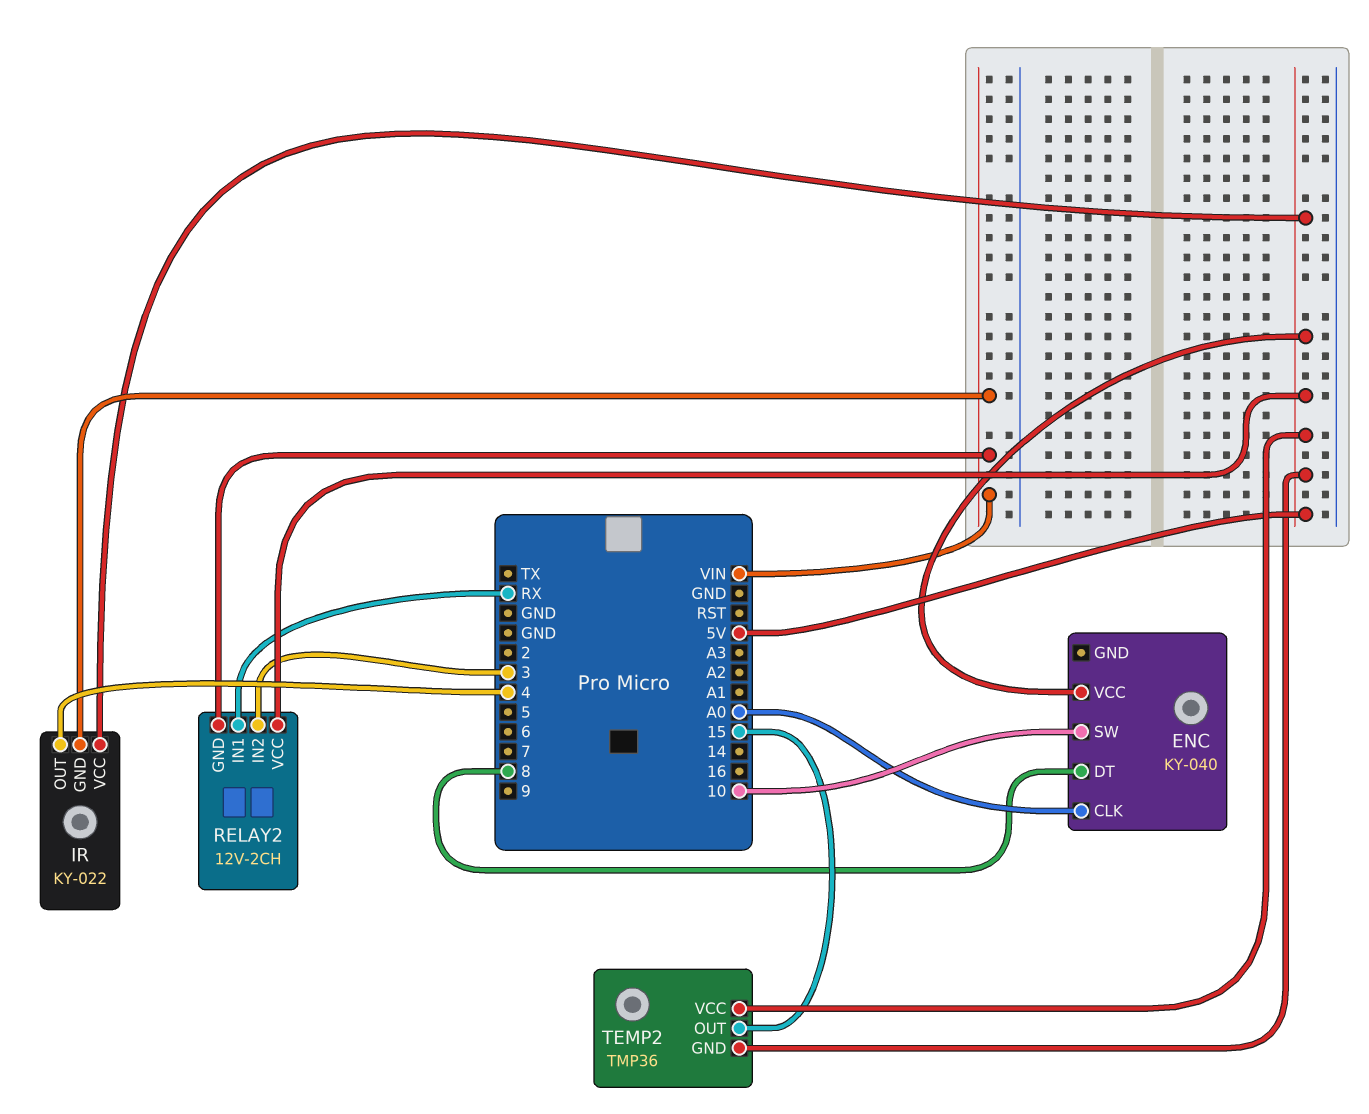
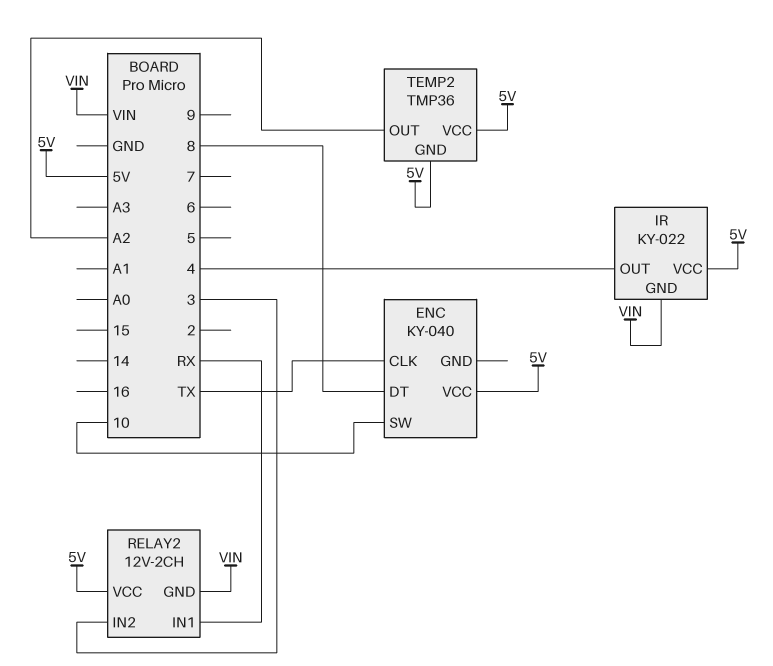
ENC pin CLK: A0 -> TX
TEMP2 pin OUT: 15 -> A2

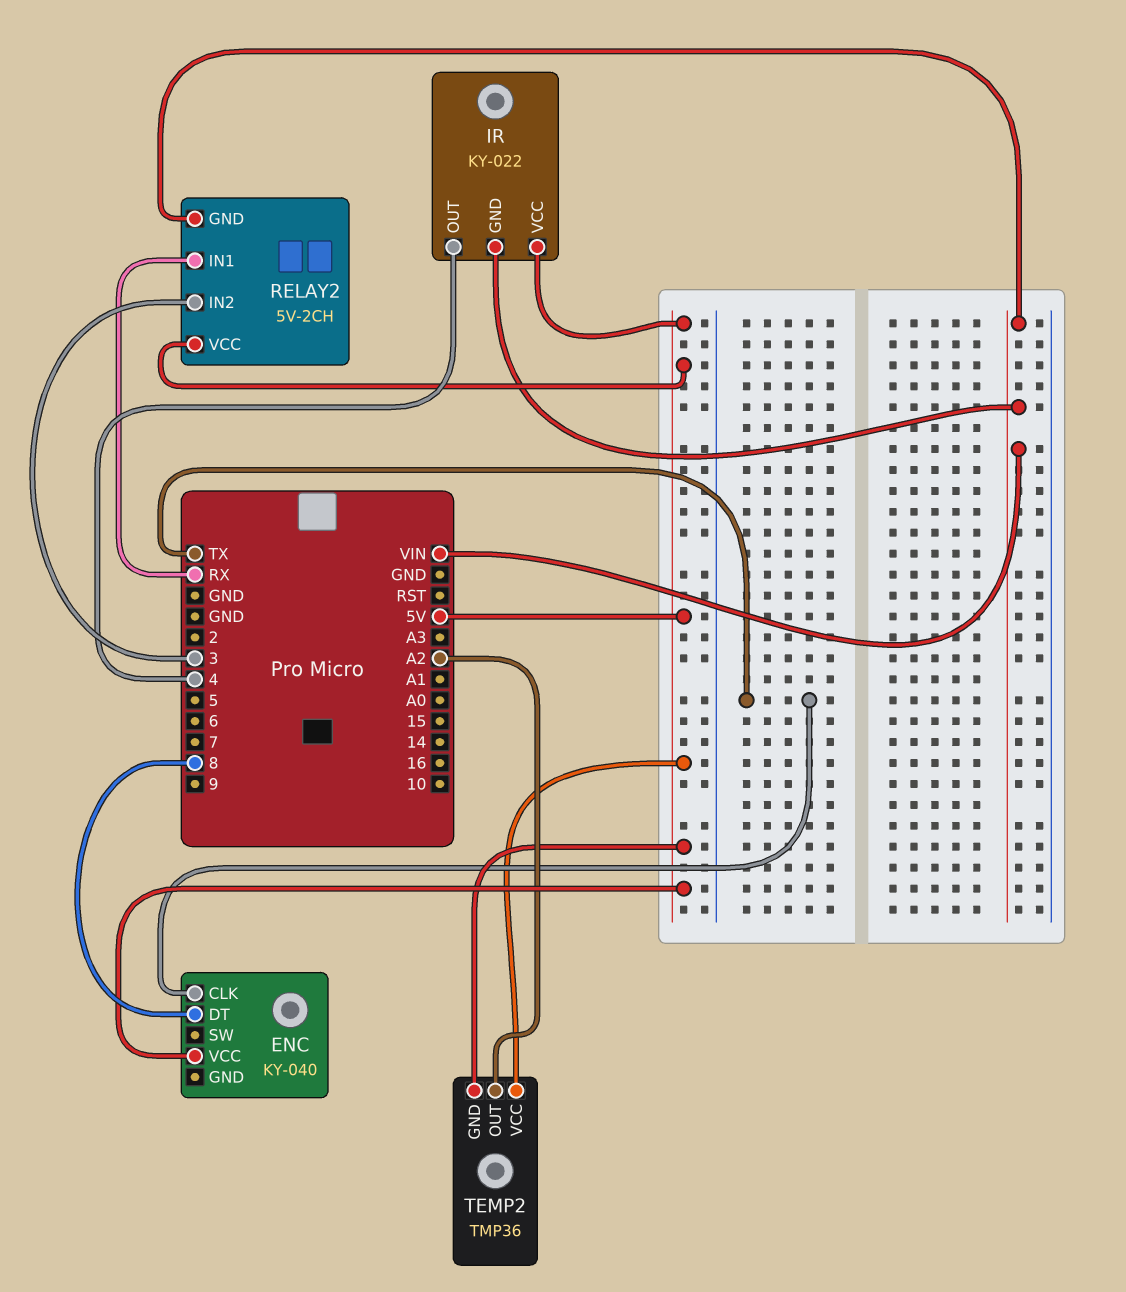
ENC pin SW: 10 -> none
RELAY2: 12V-2CH -> 5V-2CH

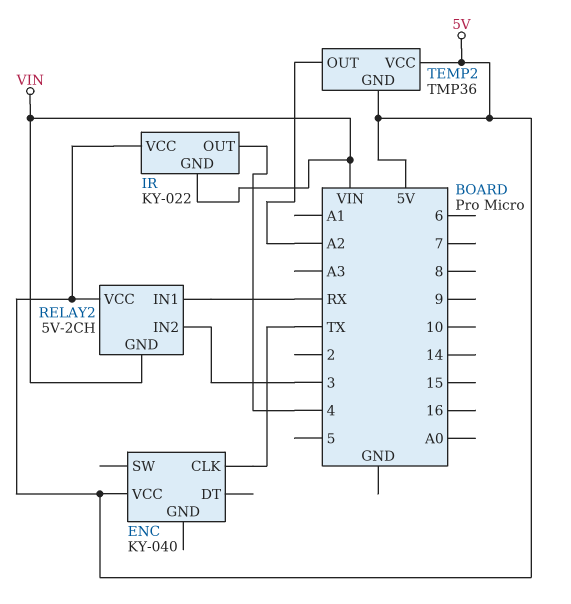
ENC pin DT: 8 -> none

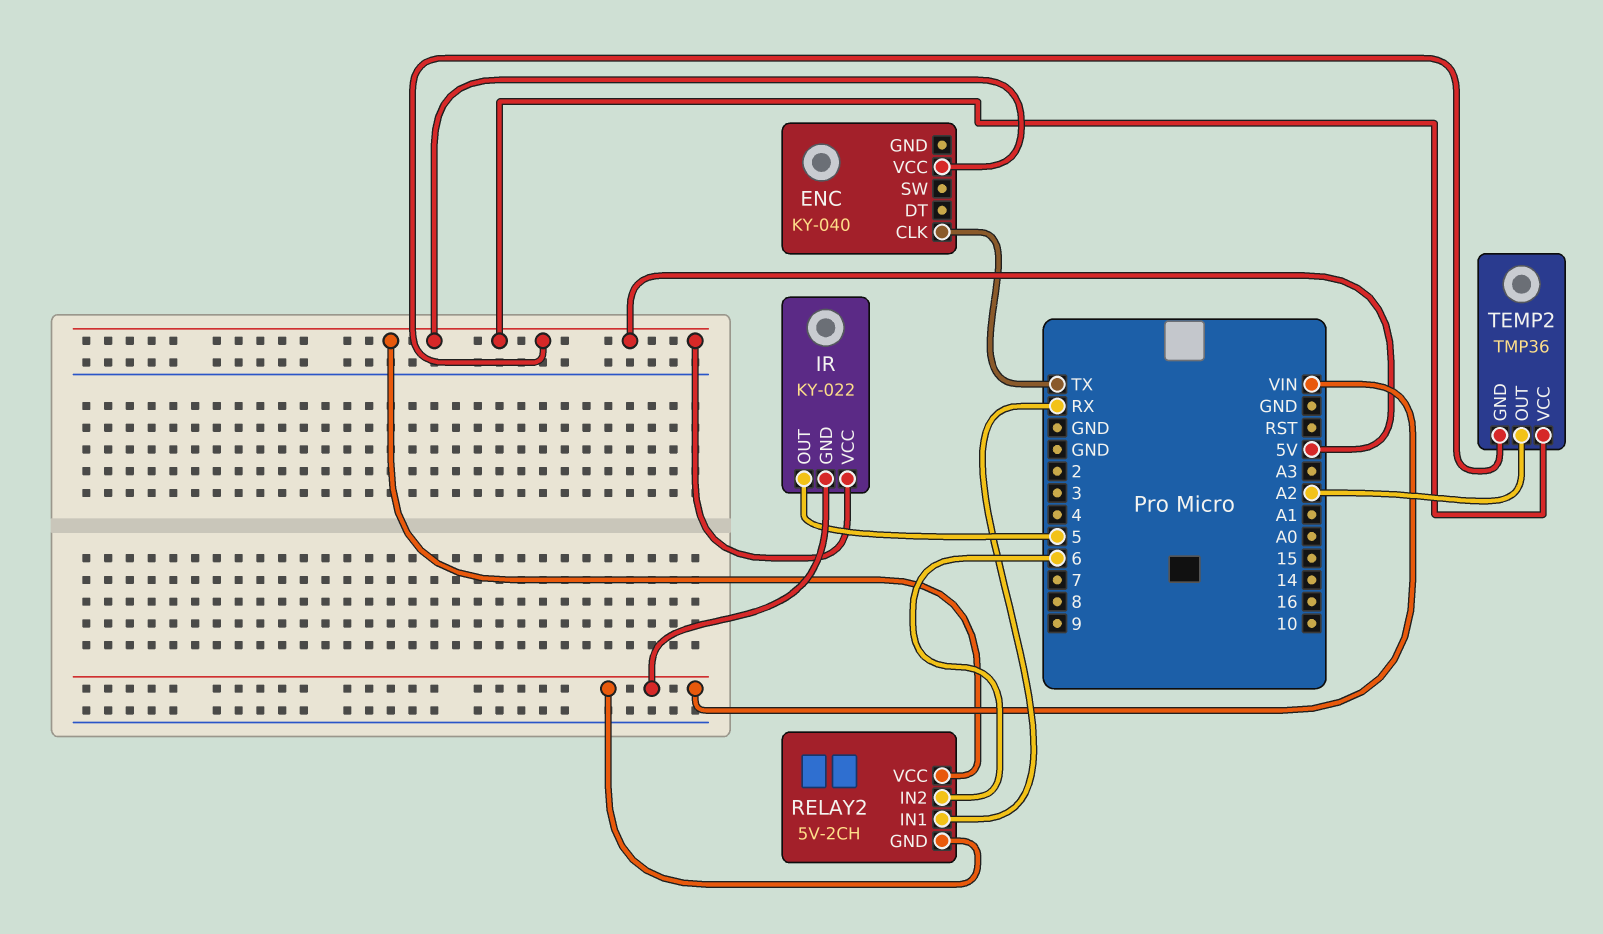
IR pin OUT: 4 -> 5
RELAY2 pin IN2: 3 -> 6

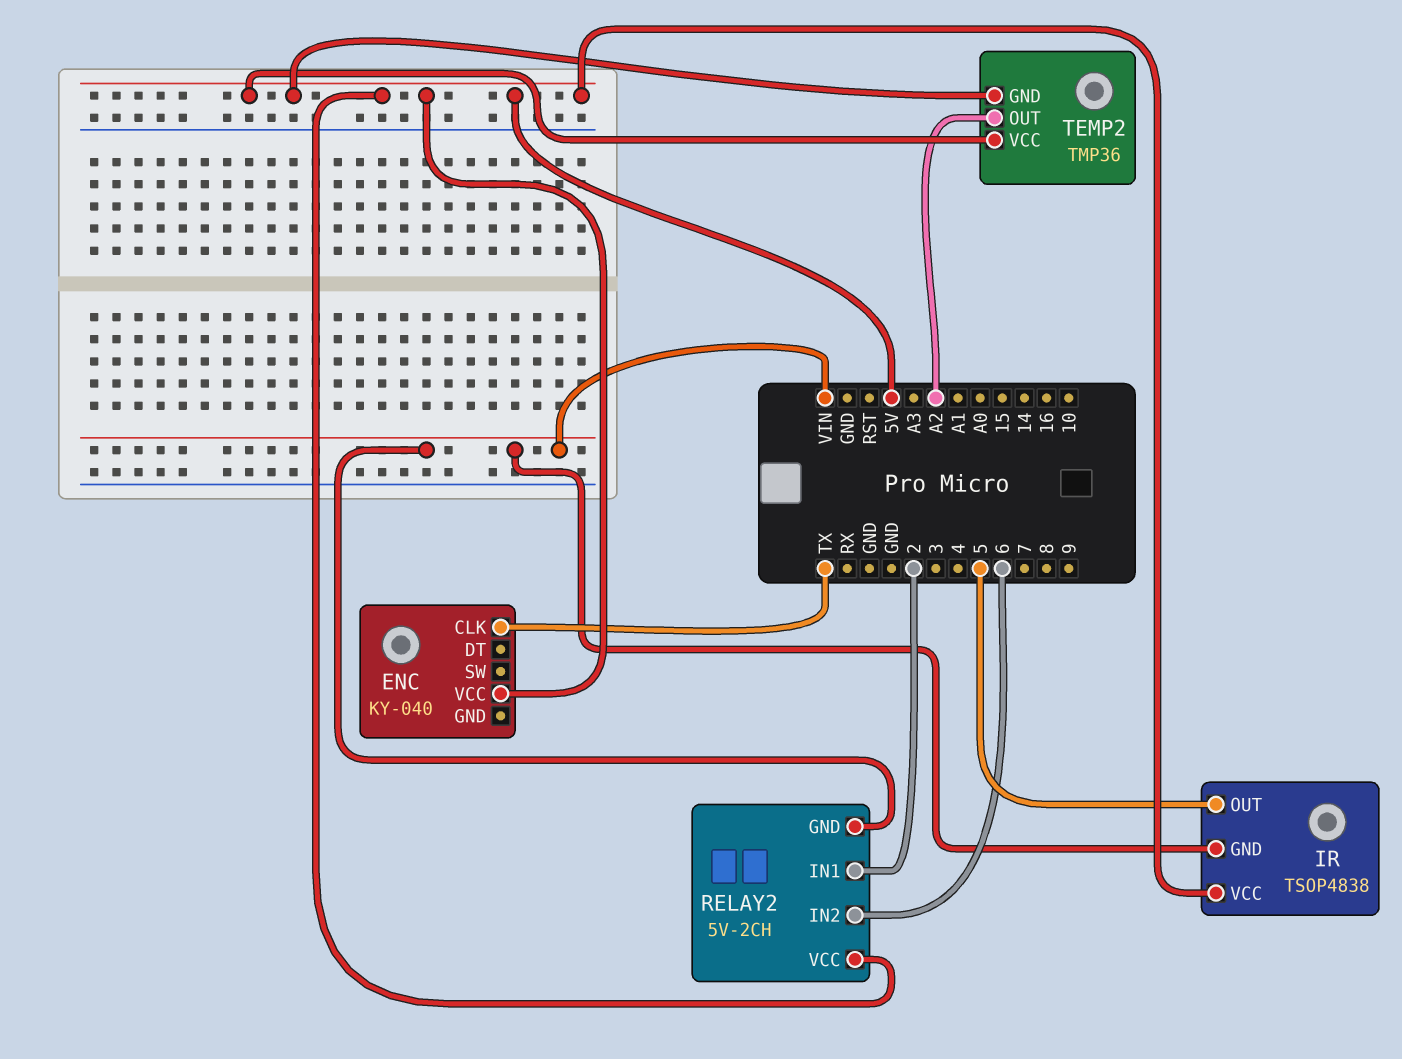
IR: KY-022 -> TSOP4838
RELAY2 pin IN1: RX -> 2

